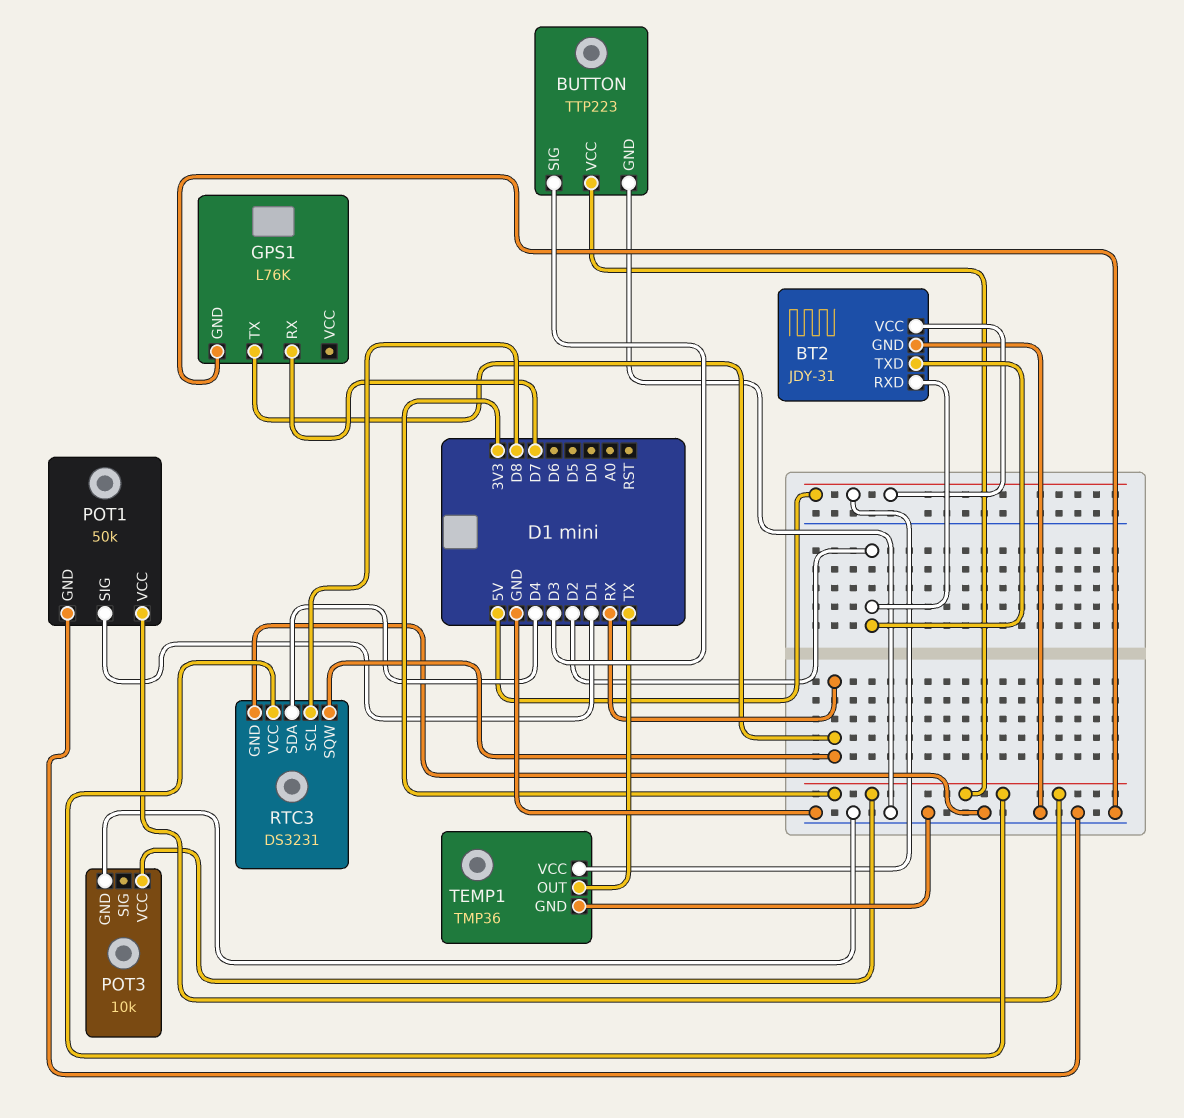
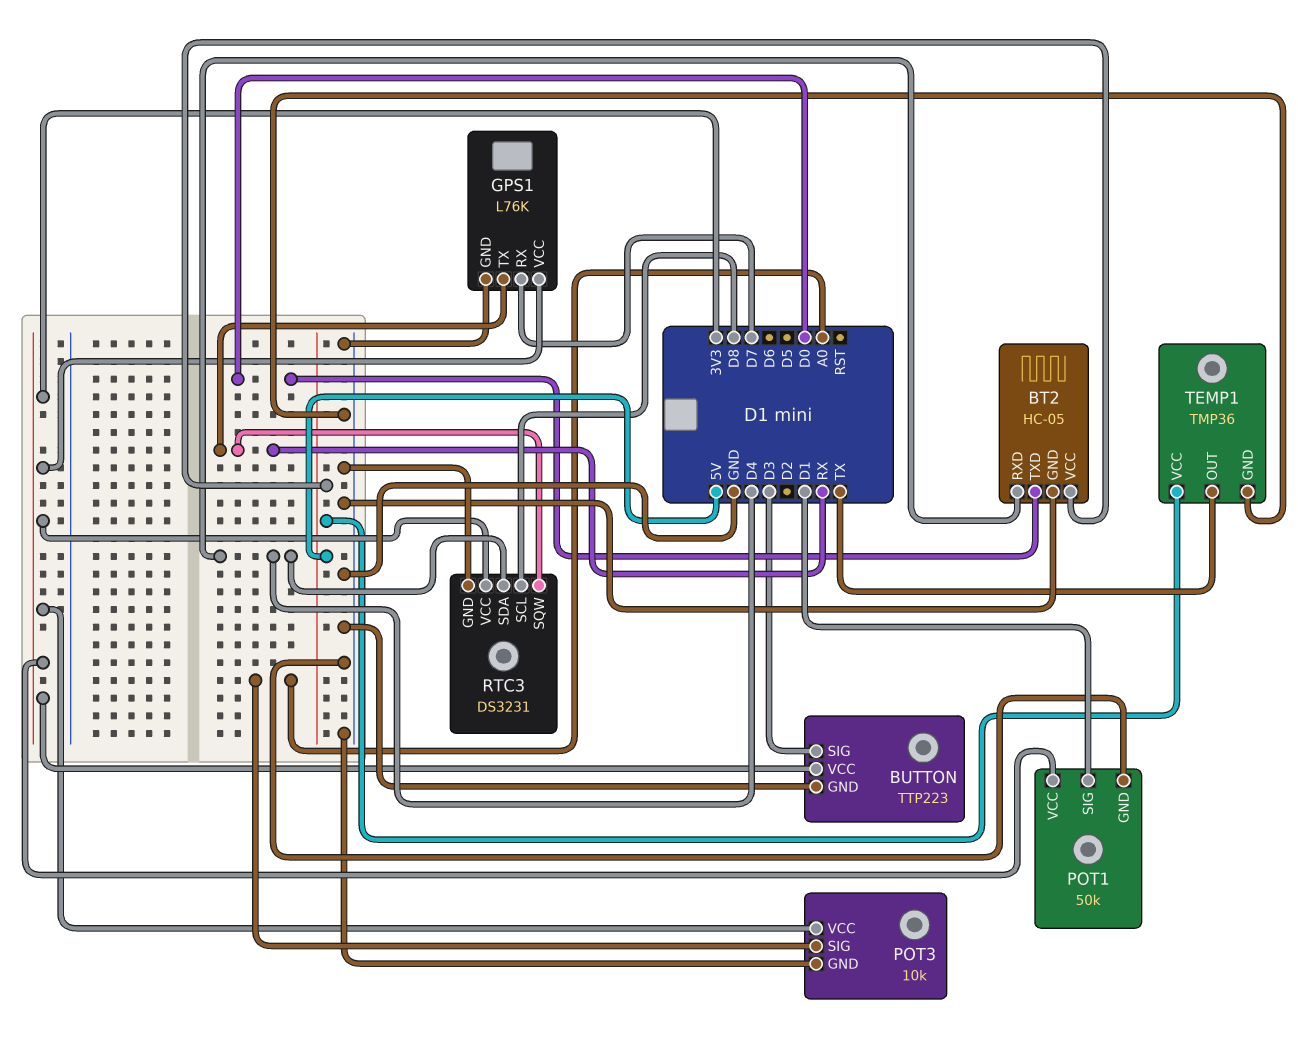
BT2: JDY-31 -> HC-05
BT2 pin RXD: D2 -> D4
BT2 pin TXD: D2 -> D0
GPS1 pin VCC: none -> 3V3
POT3 pin SIG: none -> A0

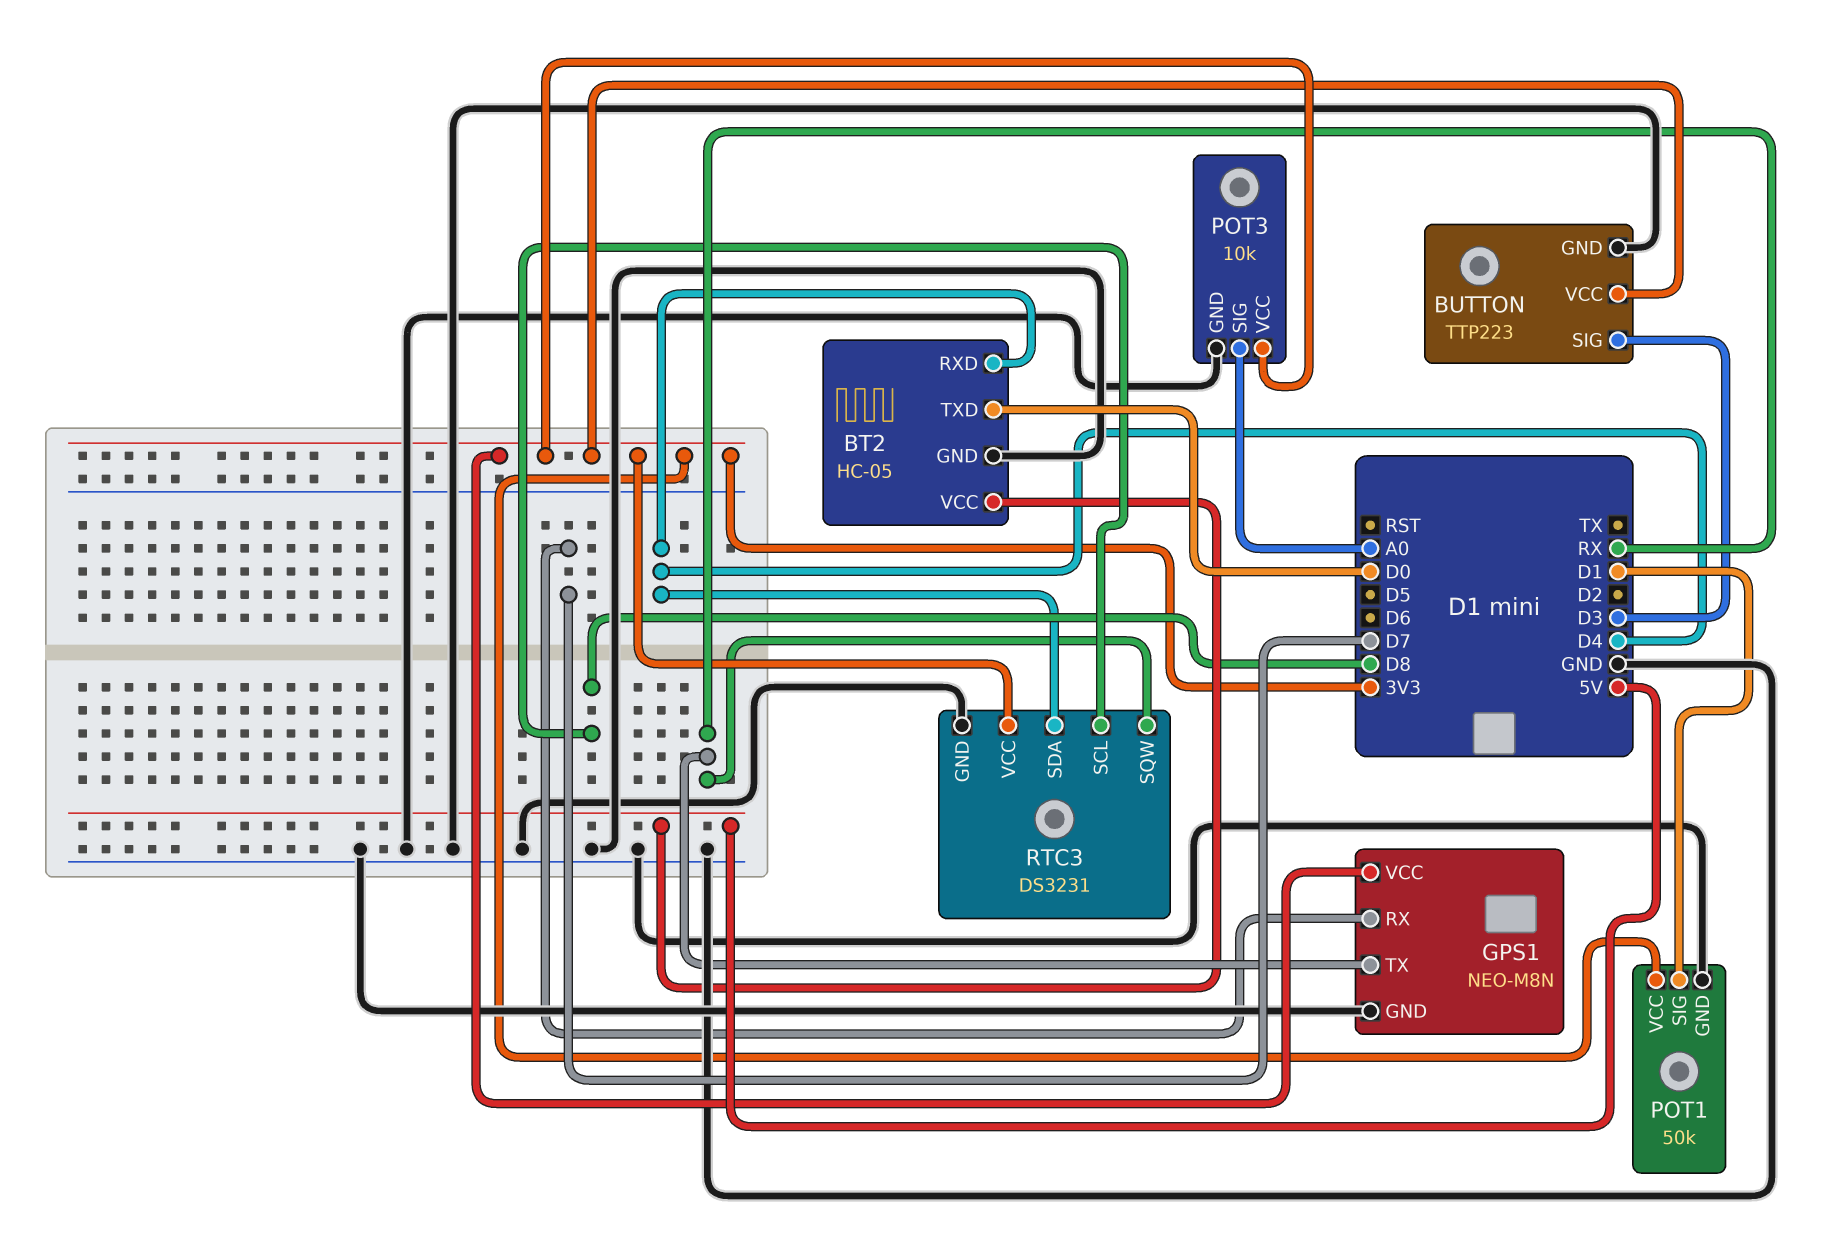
GPS1: L76K -> NEO-M8N
TEMP1: TMP36 -> none
TEMP1 pin GND: GND -> none
TEMP1 pin OUT: TX -> none
TEMP1 pin VCC: 5V -> none

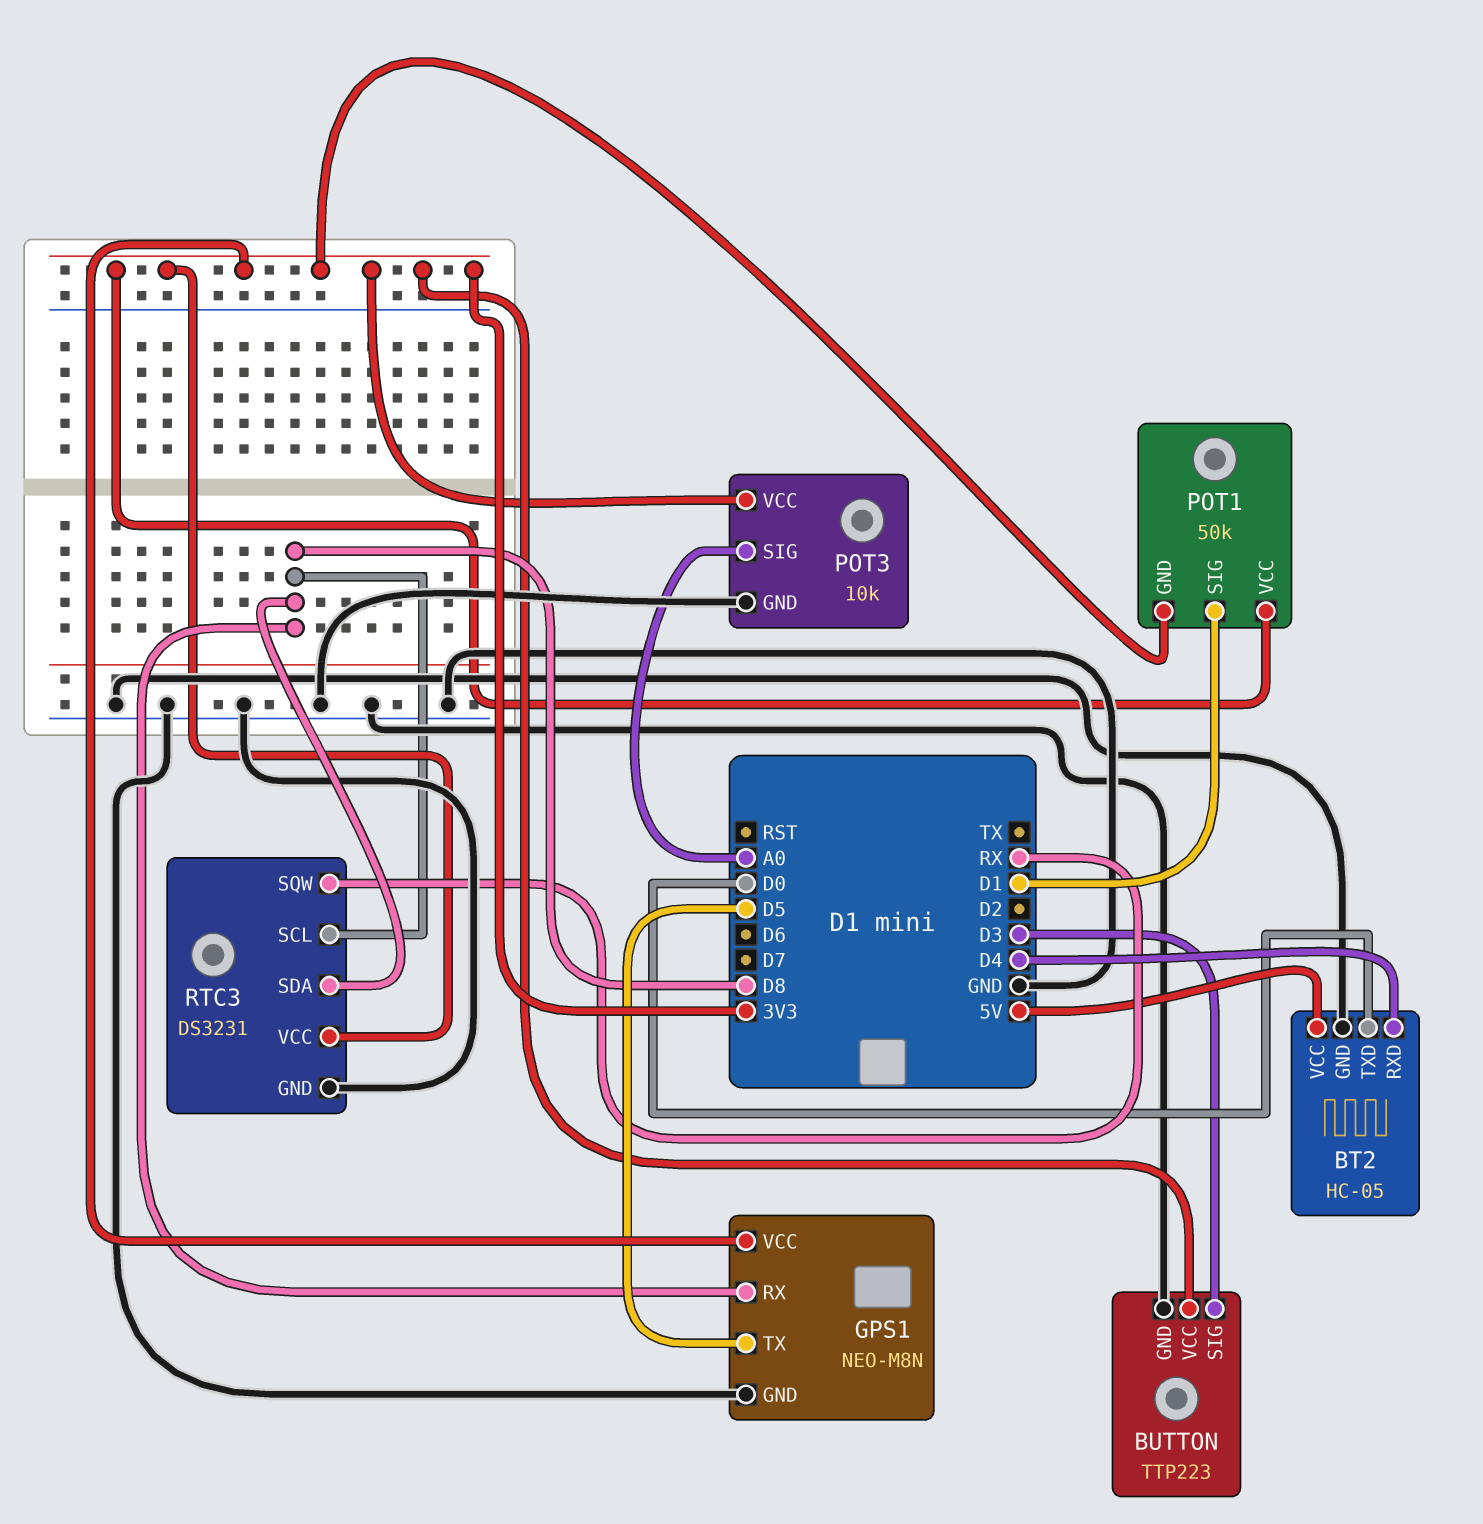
GPS1 pin RX: D7 -> D8
GPS1 pin TX: RX -> D5
POT1 pin GND: GND -> 3V3
RTC3 pin SDA: D4 -> D8

